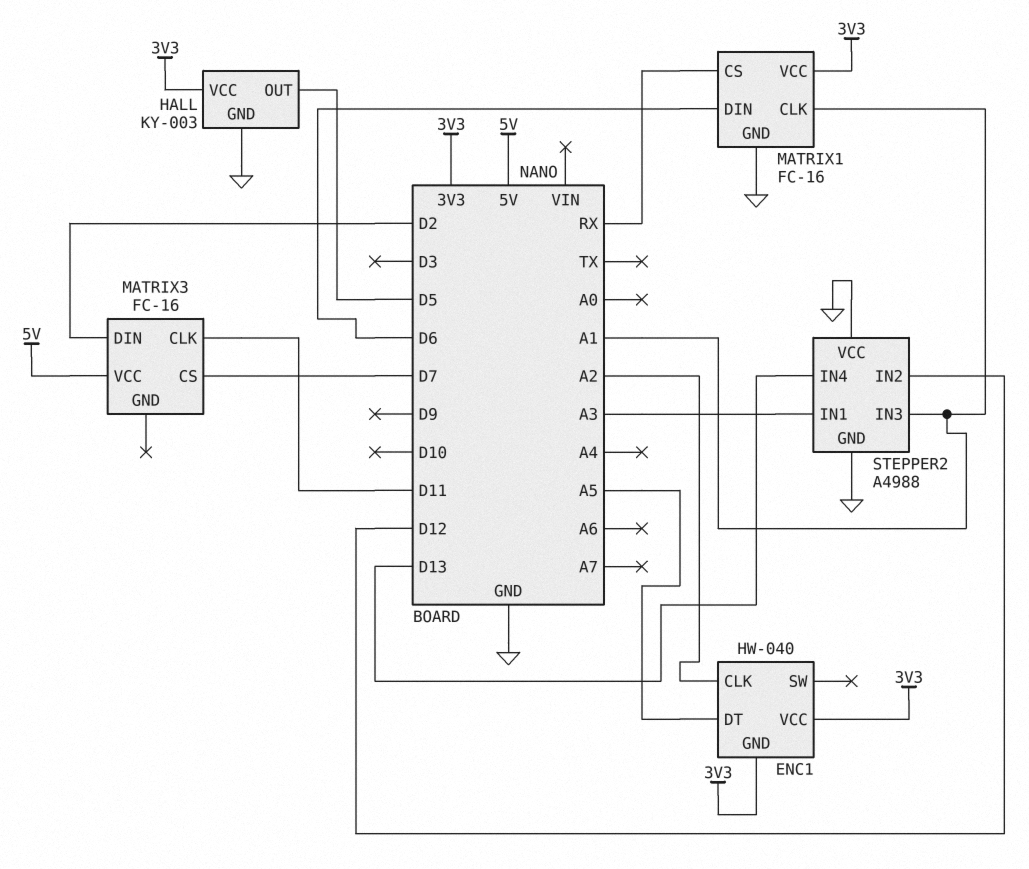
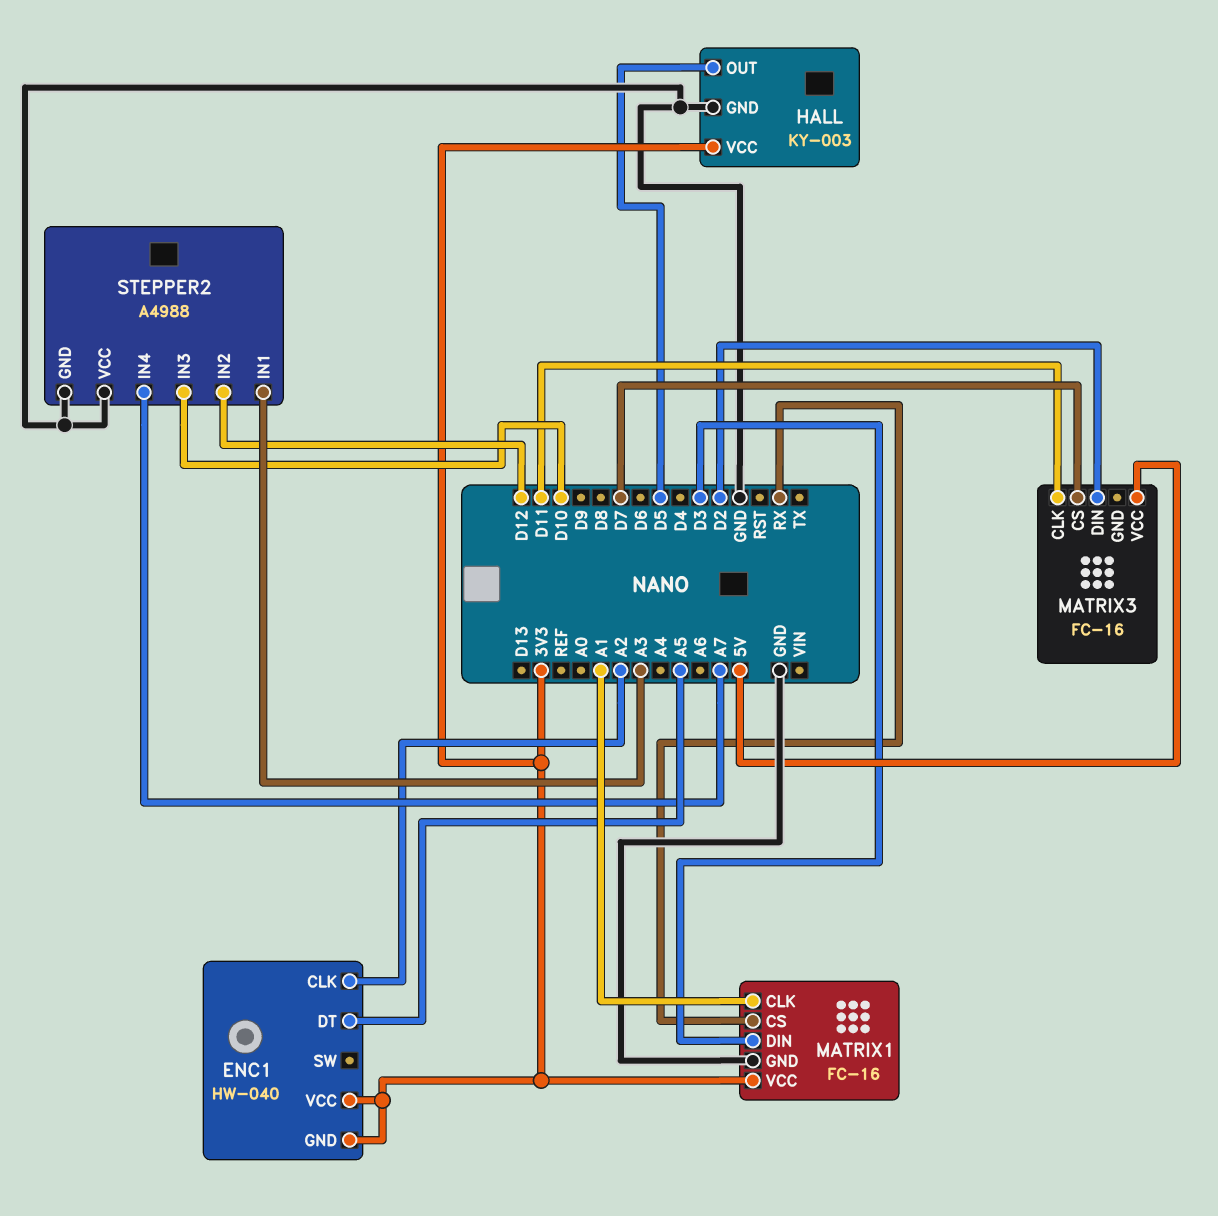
MATRIX1 pin DIN: D6 -> D3
STEPPER2 pin IN3: A1 -> D10
STEPPER2 pin IN4: D13 -> A7

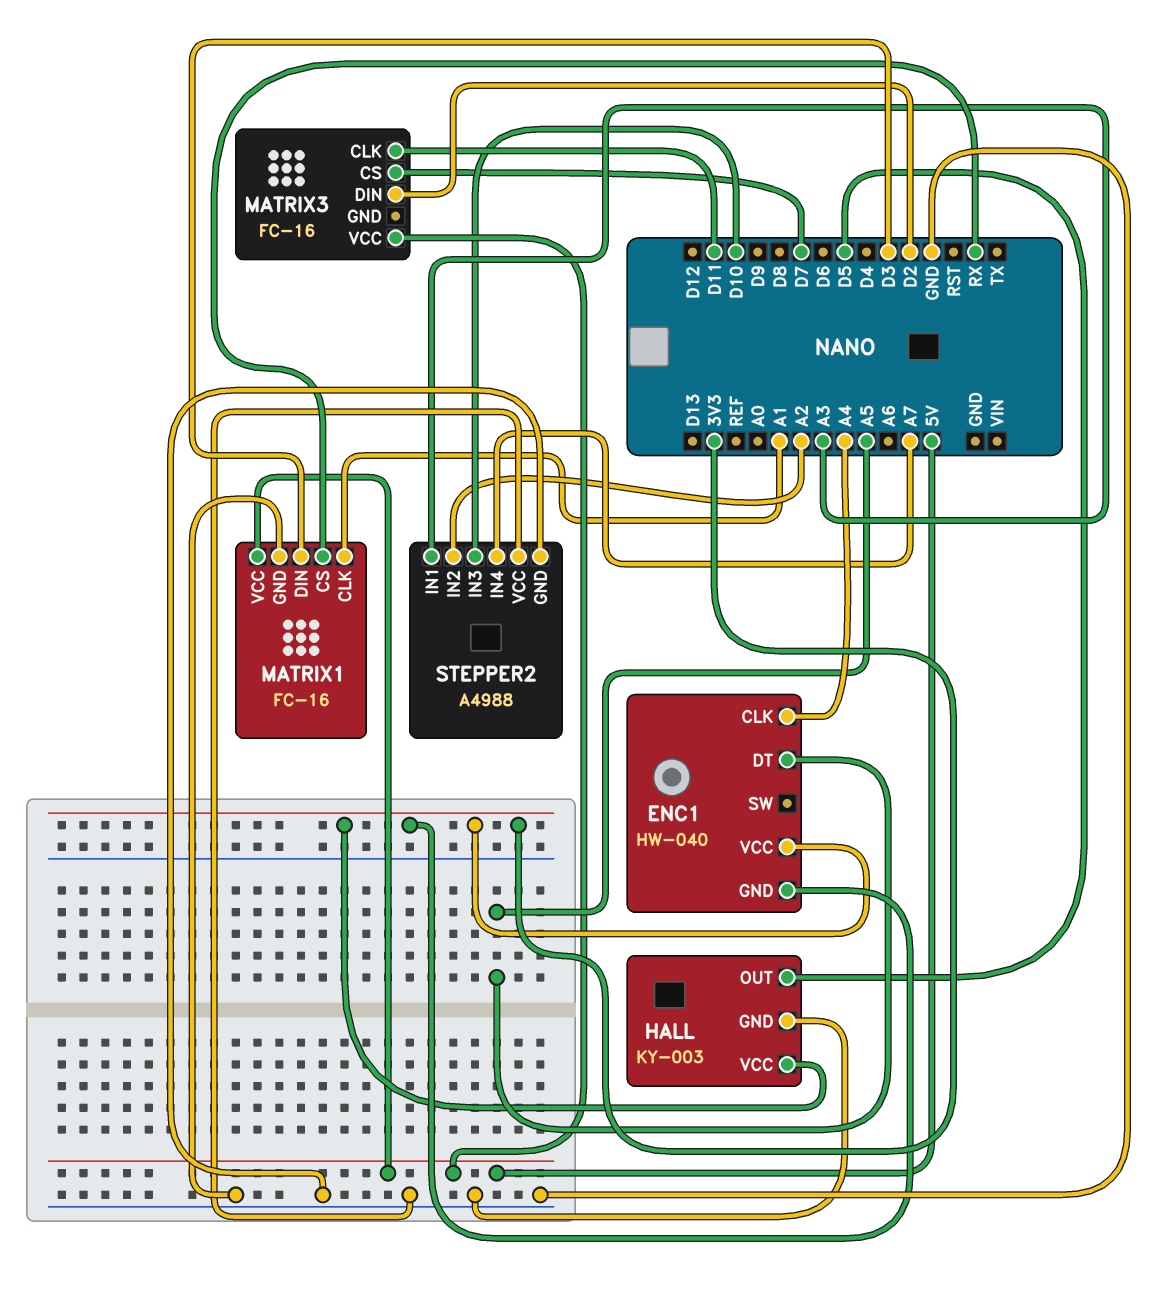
ENC1 pin CLK: A2 -> A4
MATRIX1 pin VCC: 3V3 -> 5V
STEPPER2 pin IN2: D12 -> A2

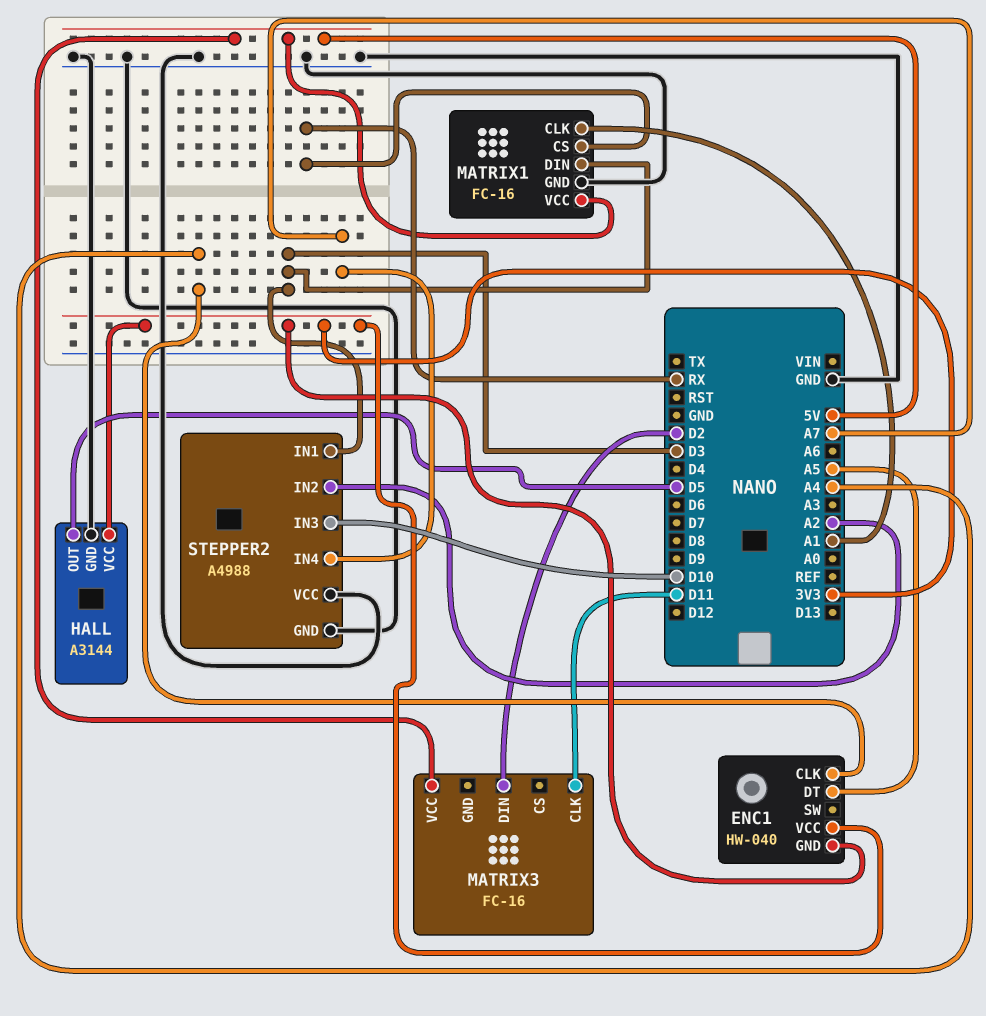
HALL: KY-003 -> A3144
MATRIX3 pin CS: D7 -> none
STEPPER2 pin IN1: A3 -> D3

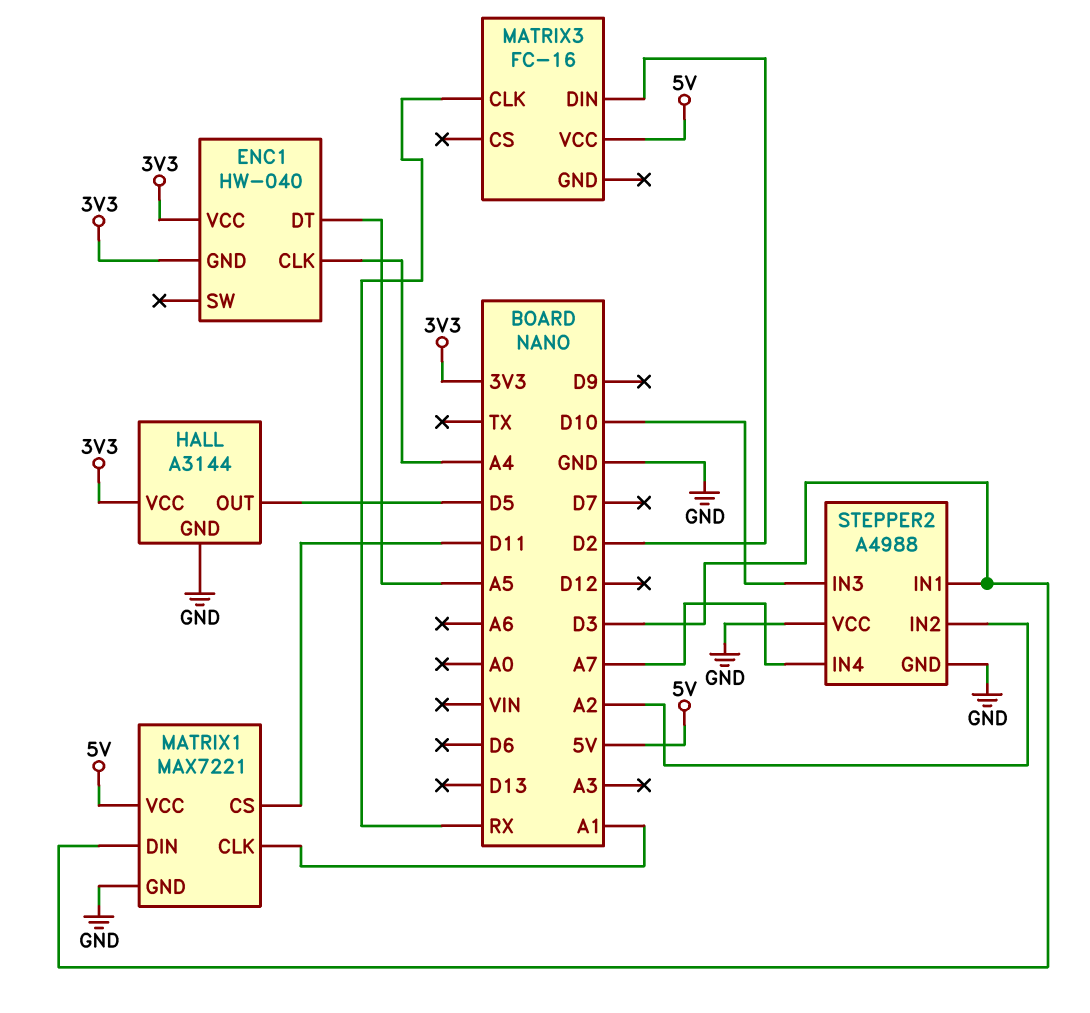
MATRIX1: FC-16 -> MAX7221
MATRIX1 pin CS: RX -> D11
MATRIX3 pin CLK: D11 -> RX

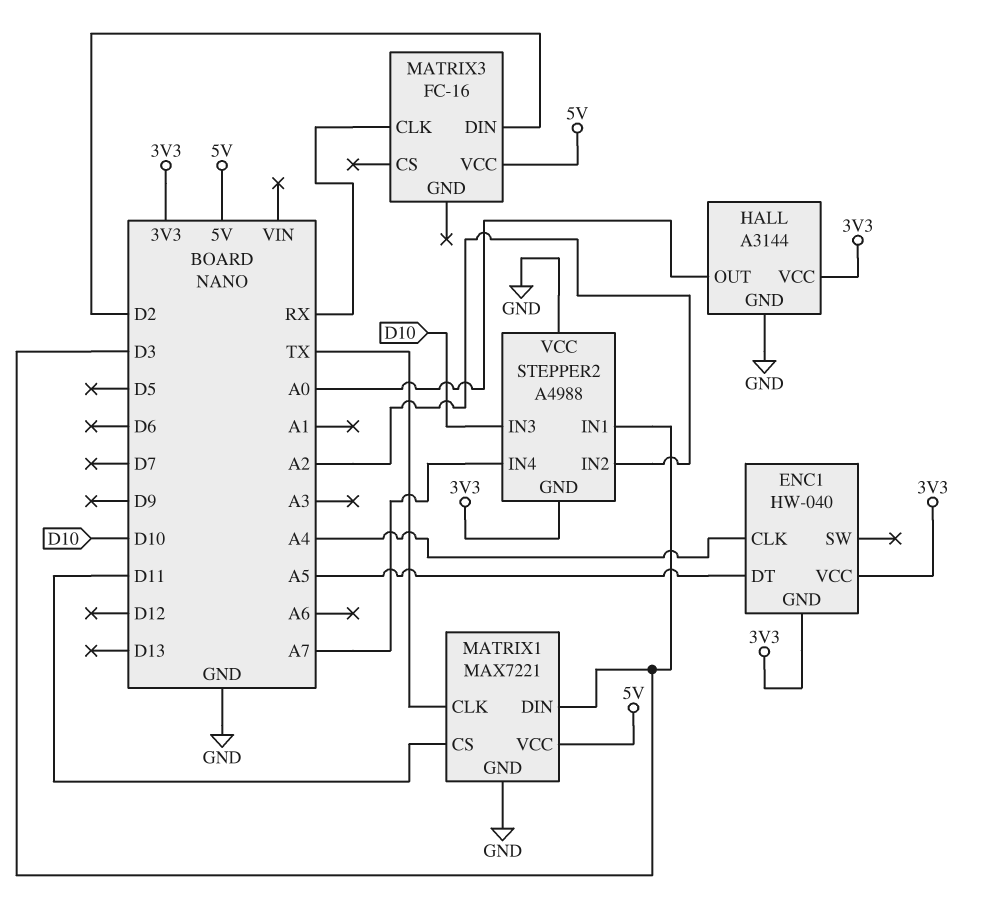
HALL pin OUT: D5 -> A0
MATRIX1 pin CLK: A1 -> TX
STEPPER2 pin GND: GND -> 3V3

